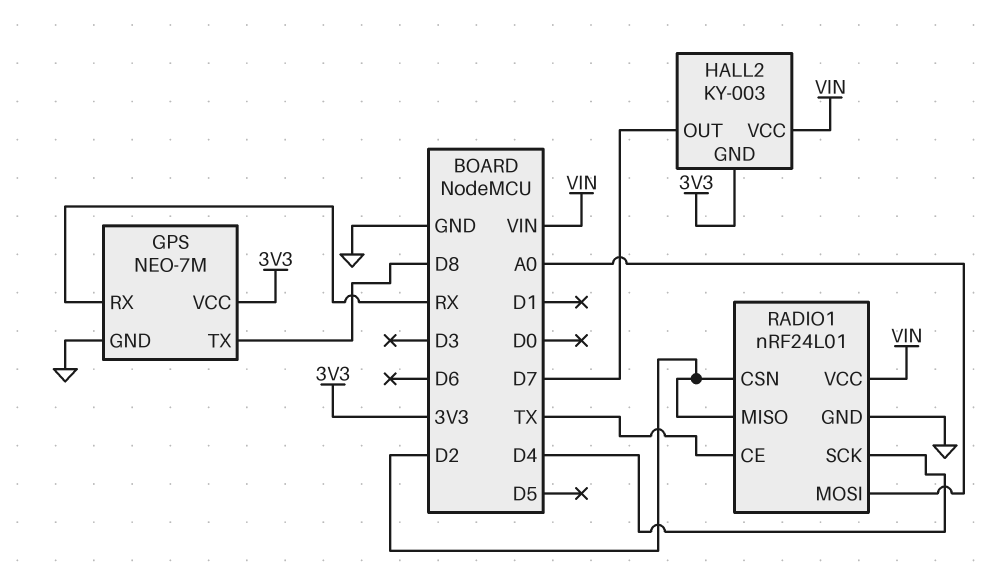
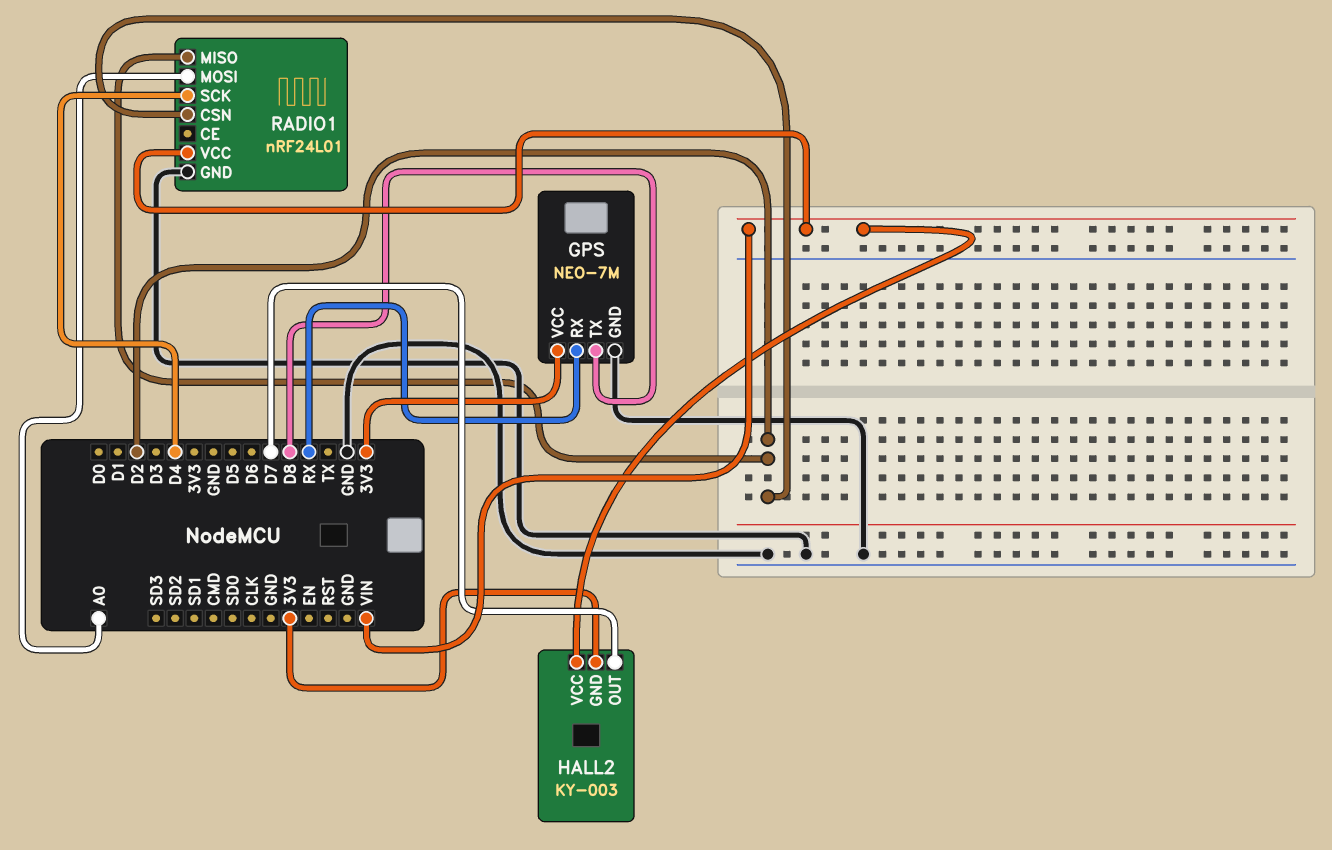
RADIO1 pin CE: TX -> none

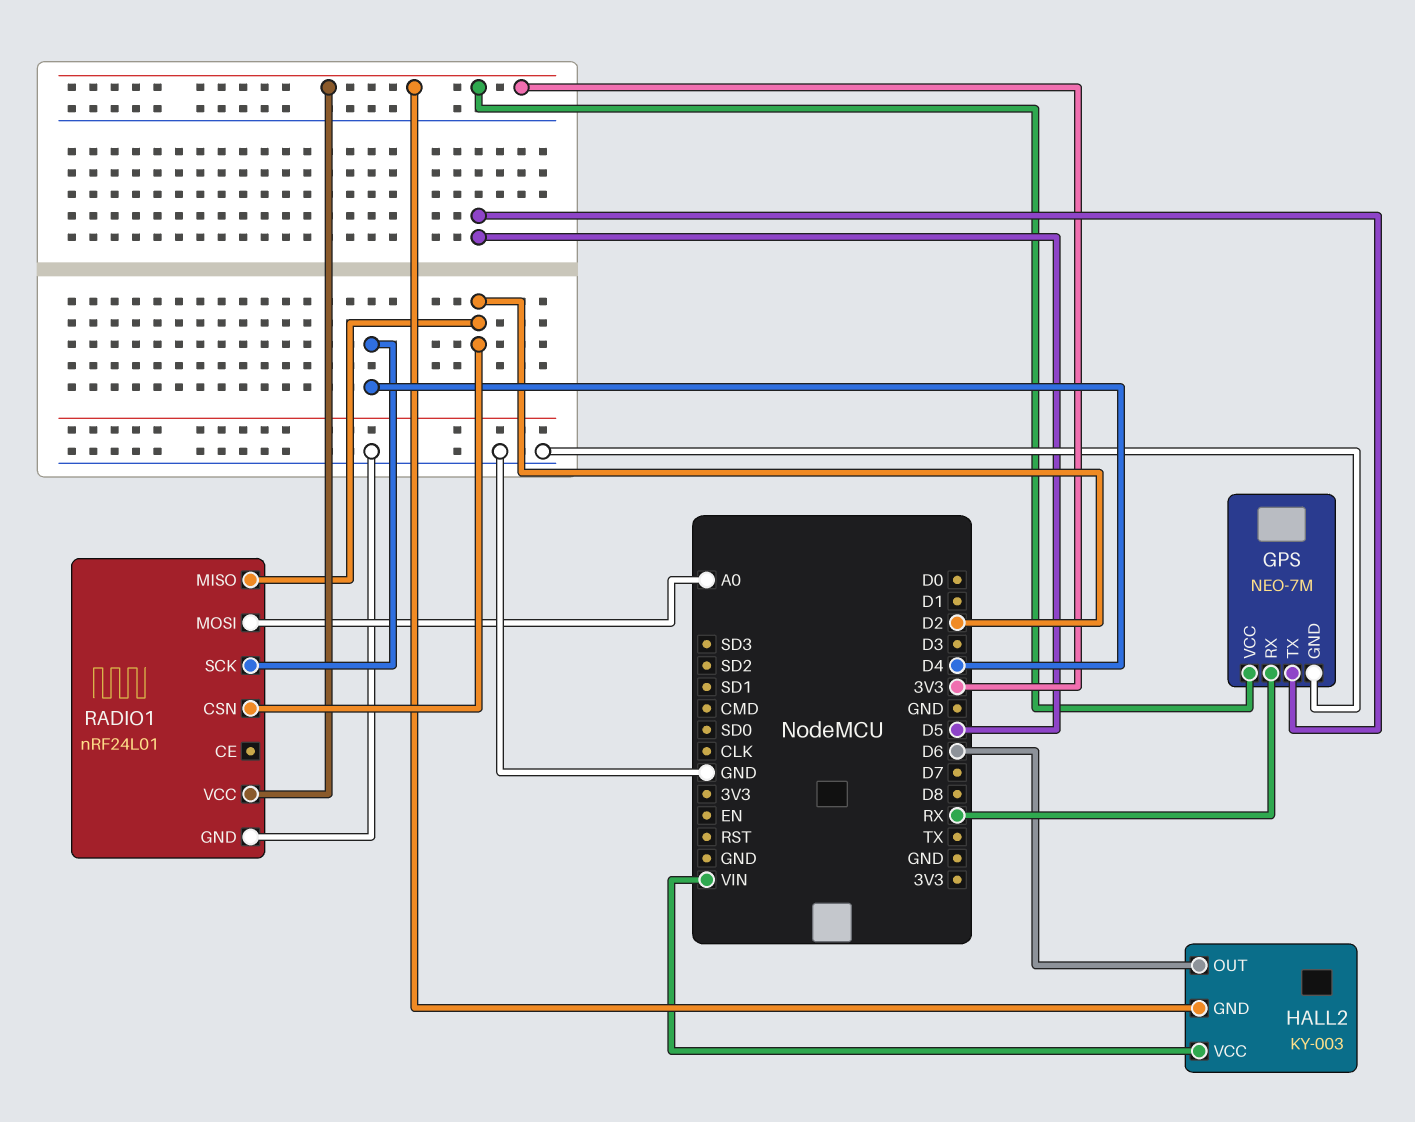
GPS pin TX: D8 -> D5
HALL2 pin OUT: D7 -> D6
RADIO1 pin VCC: VIN -> 3V3

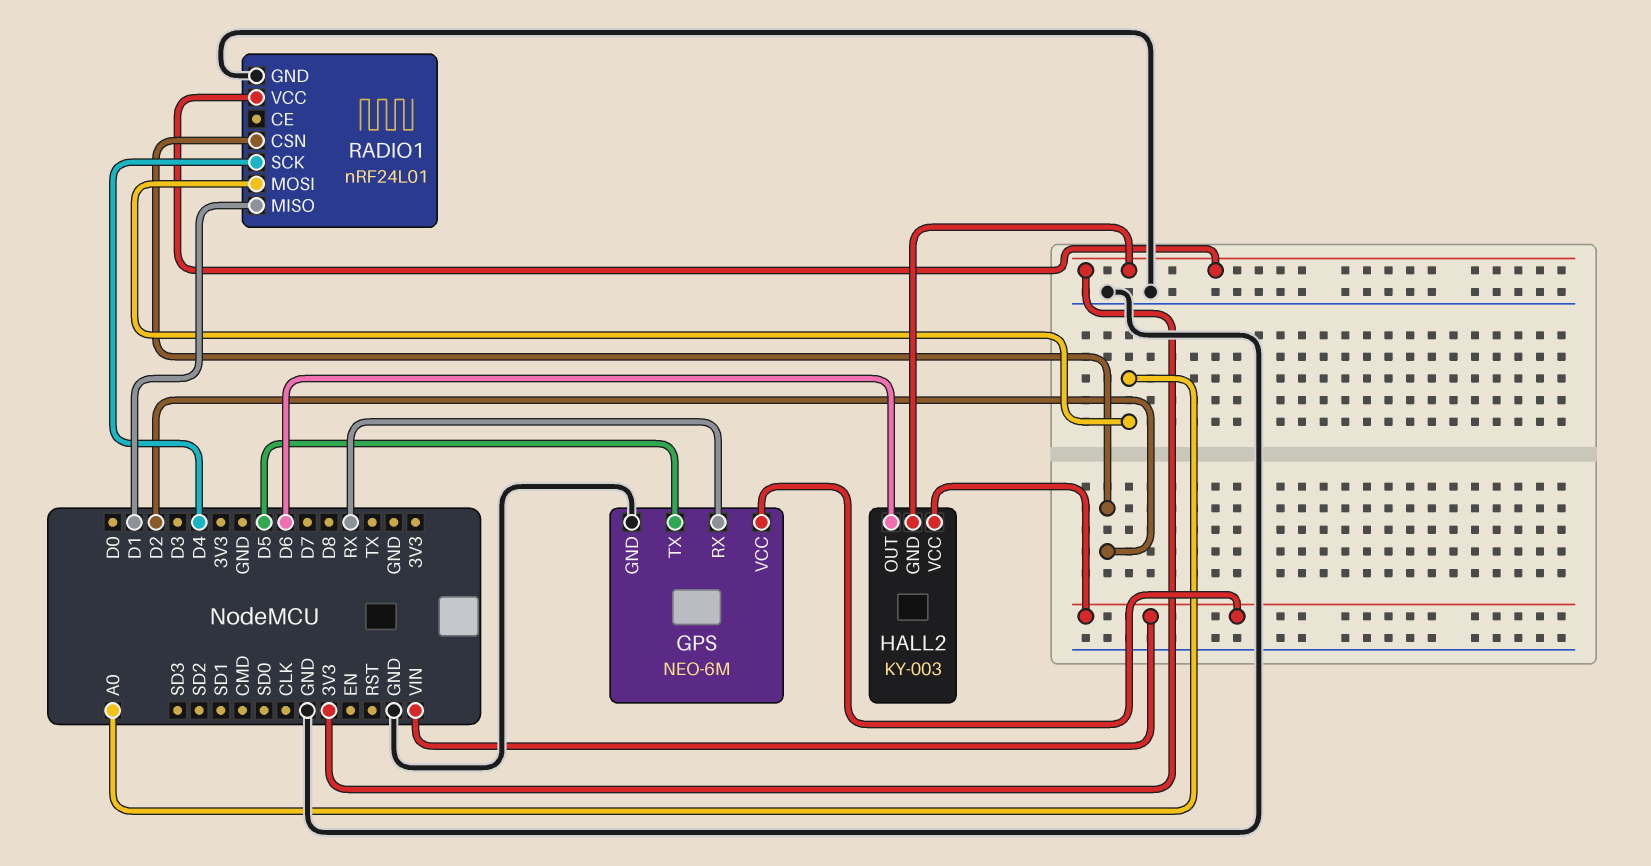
GPS: NEO-7M -> NEO-6M
GPS pin VCC: 3V3 -> VIN
RADIO1 pin MISO: D2 -> D1

